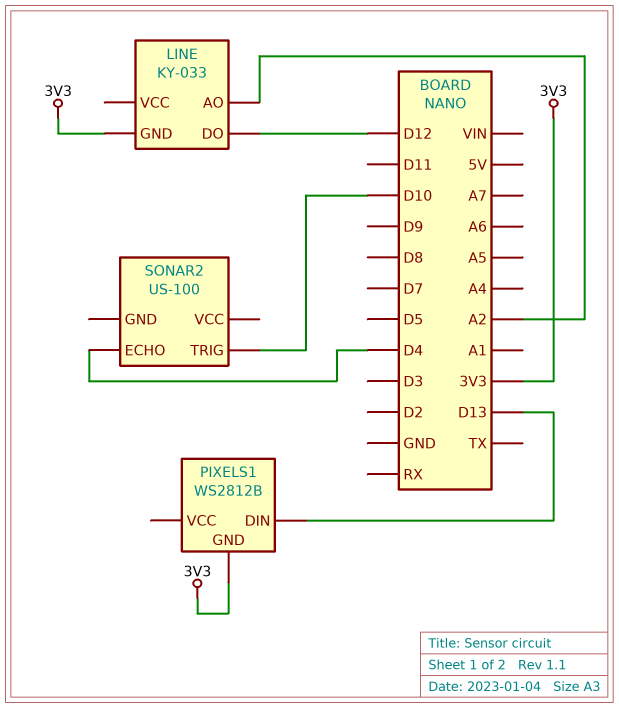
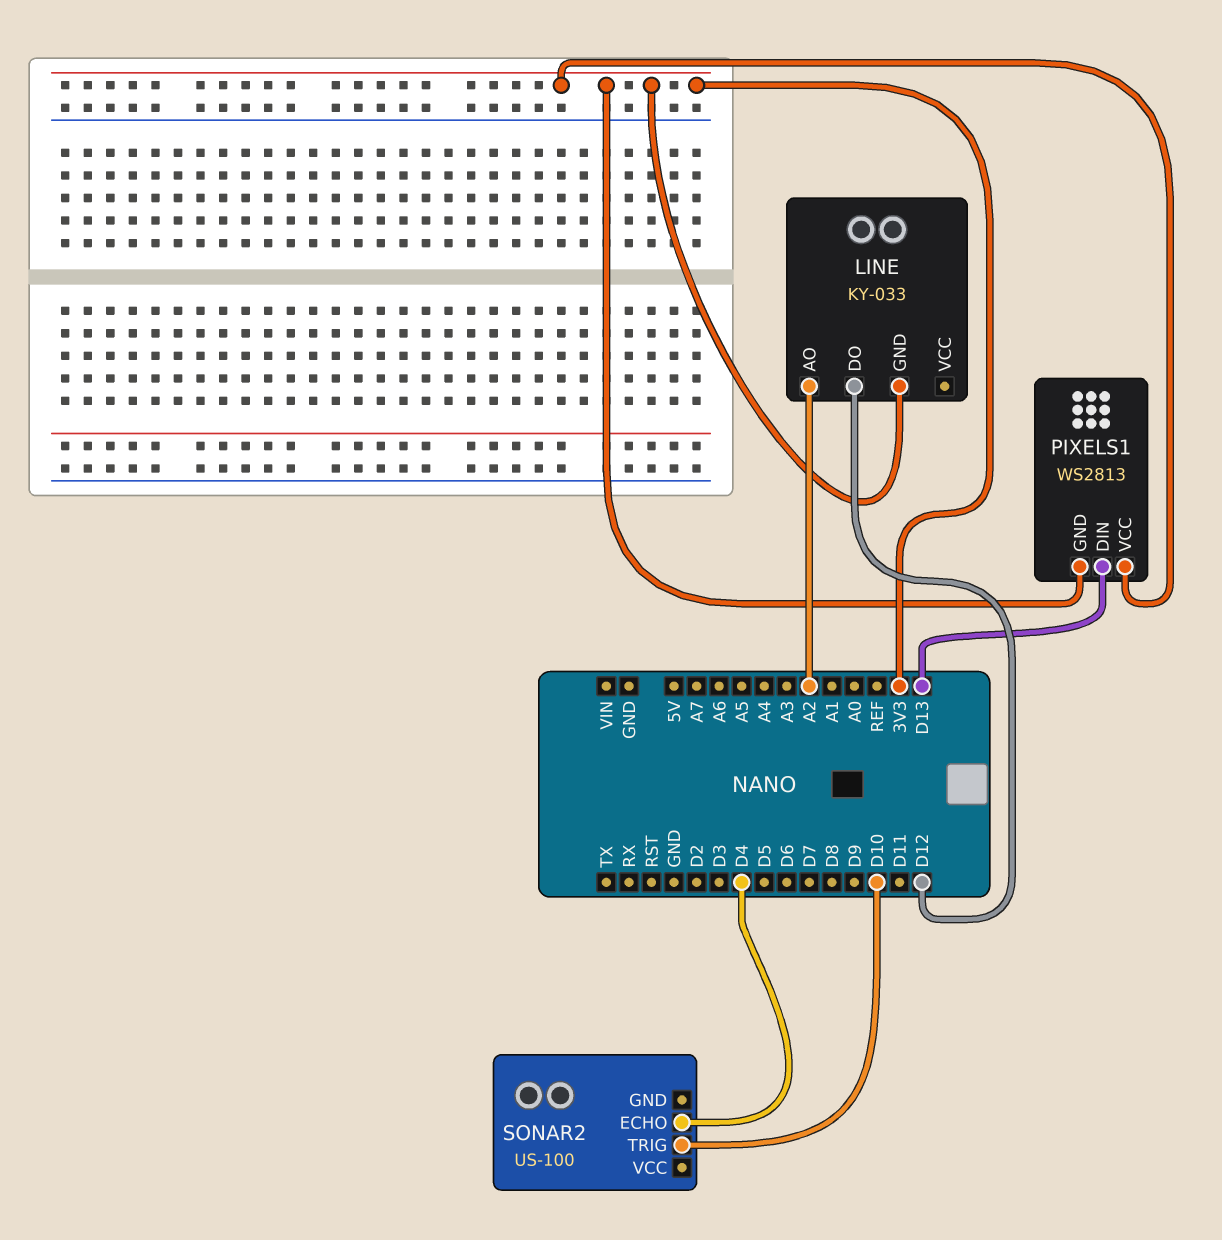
PIXELS1: WS2812B -> WS2813
PIXELS1 pin VCC: none -> 3V3

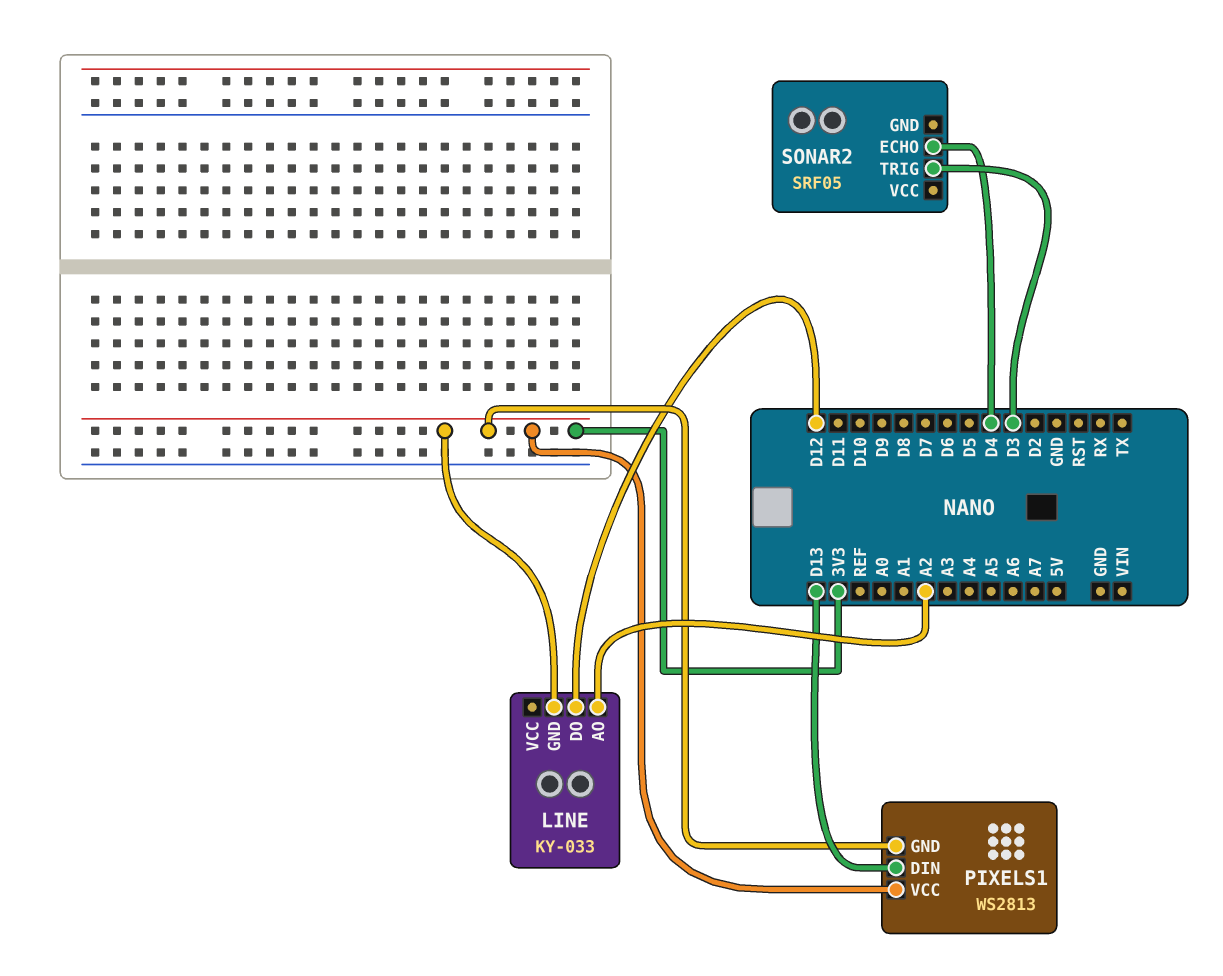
SONAR2: US-100 -> SRF05
SONAR2 pin TRIG: D10 -> D3

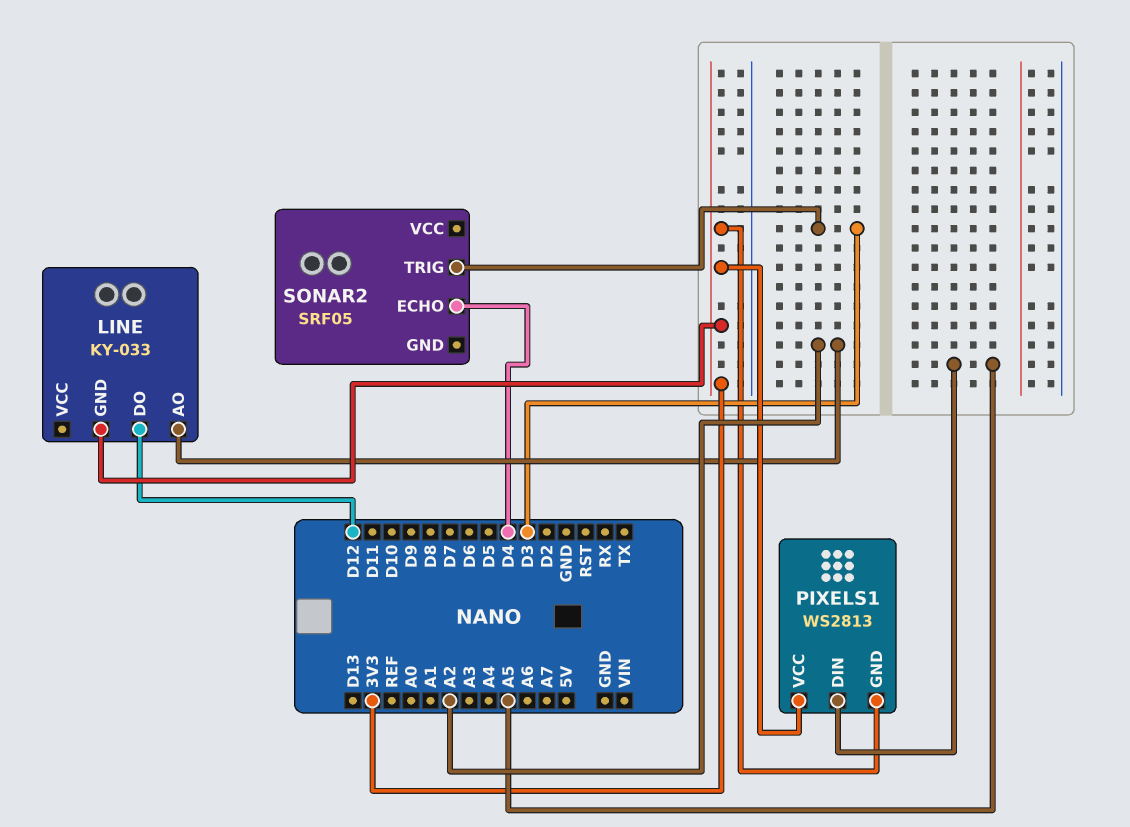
PIXELS1 pin DIN: D13 -> A5

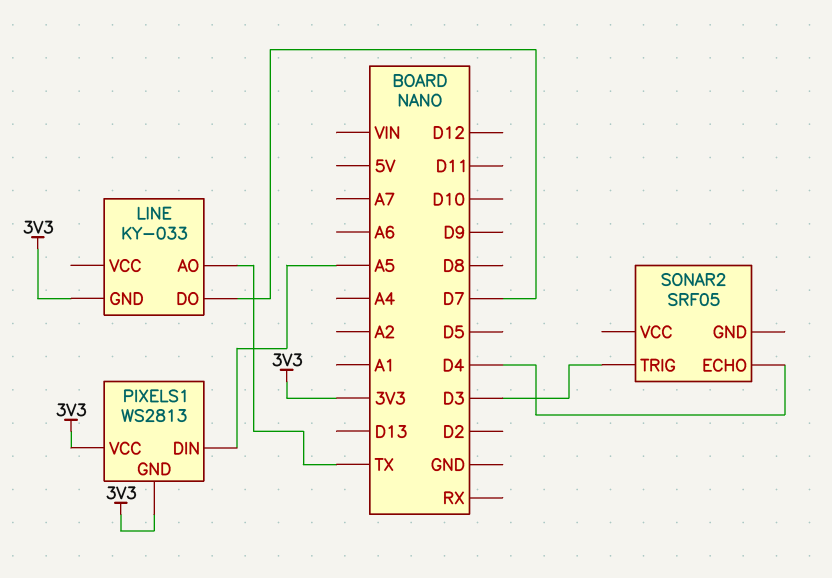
LINE pin AO: A2 -> TX
LINE pin DO: D12 -> D7

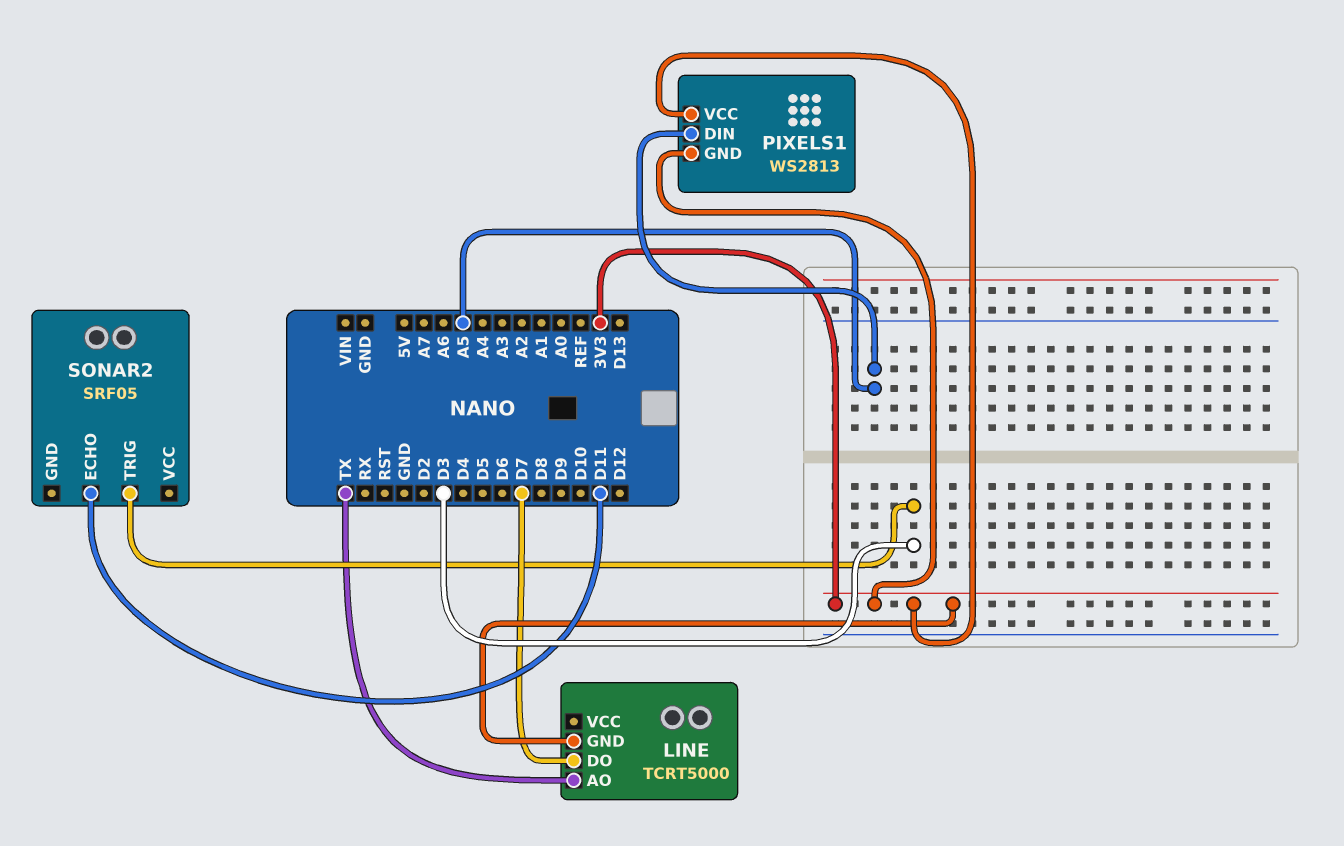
LINE: KY-033 -> TCRT5000
SONAR2 pin ECHO: D4 -> D11

